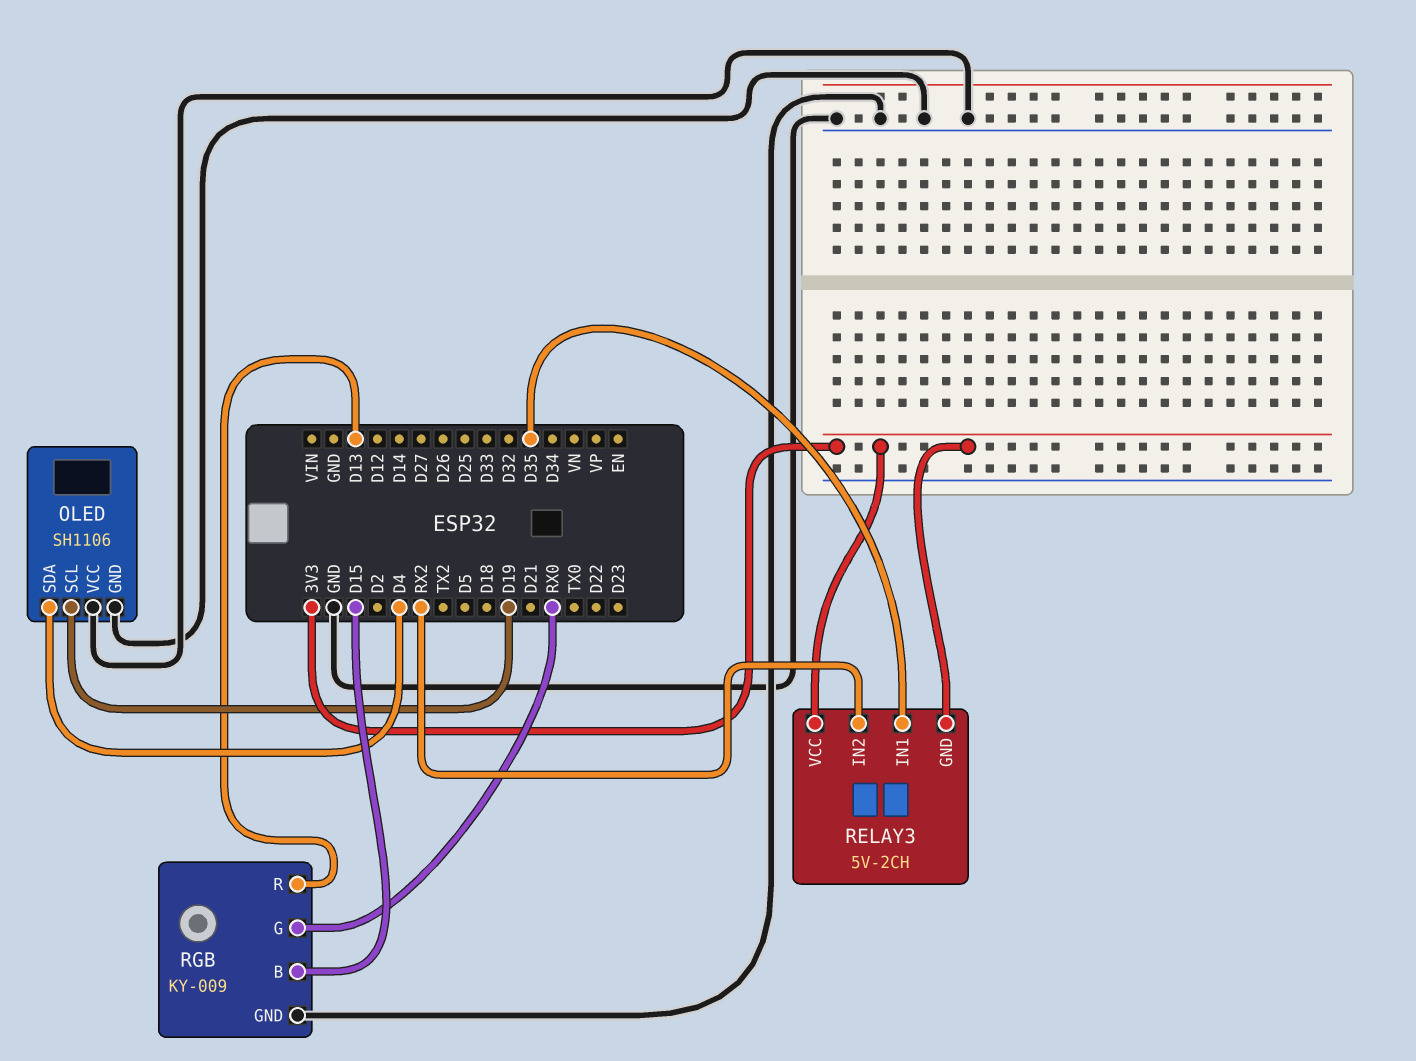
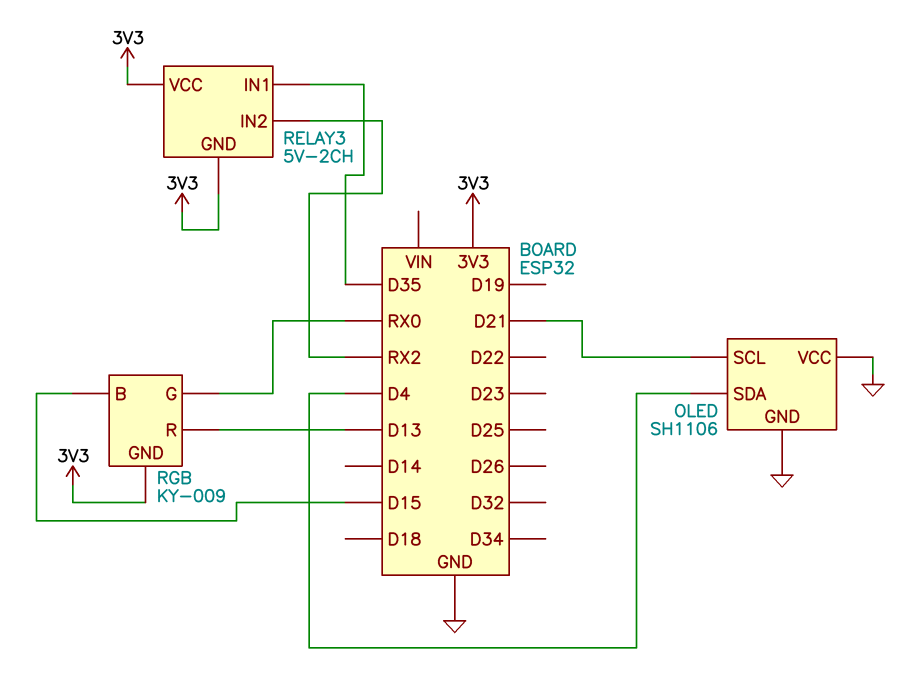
OLED pin SCL: D19 -> D21
RGB pin GND: GND -> 3V3

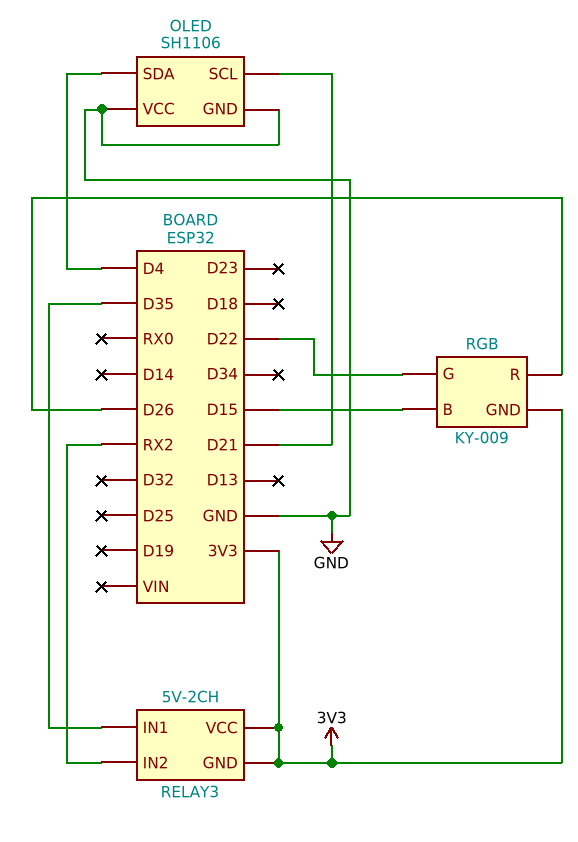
RGB pin G: RX0 -> D22
RGB pin R: D13 -> D26

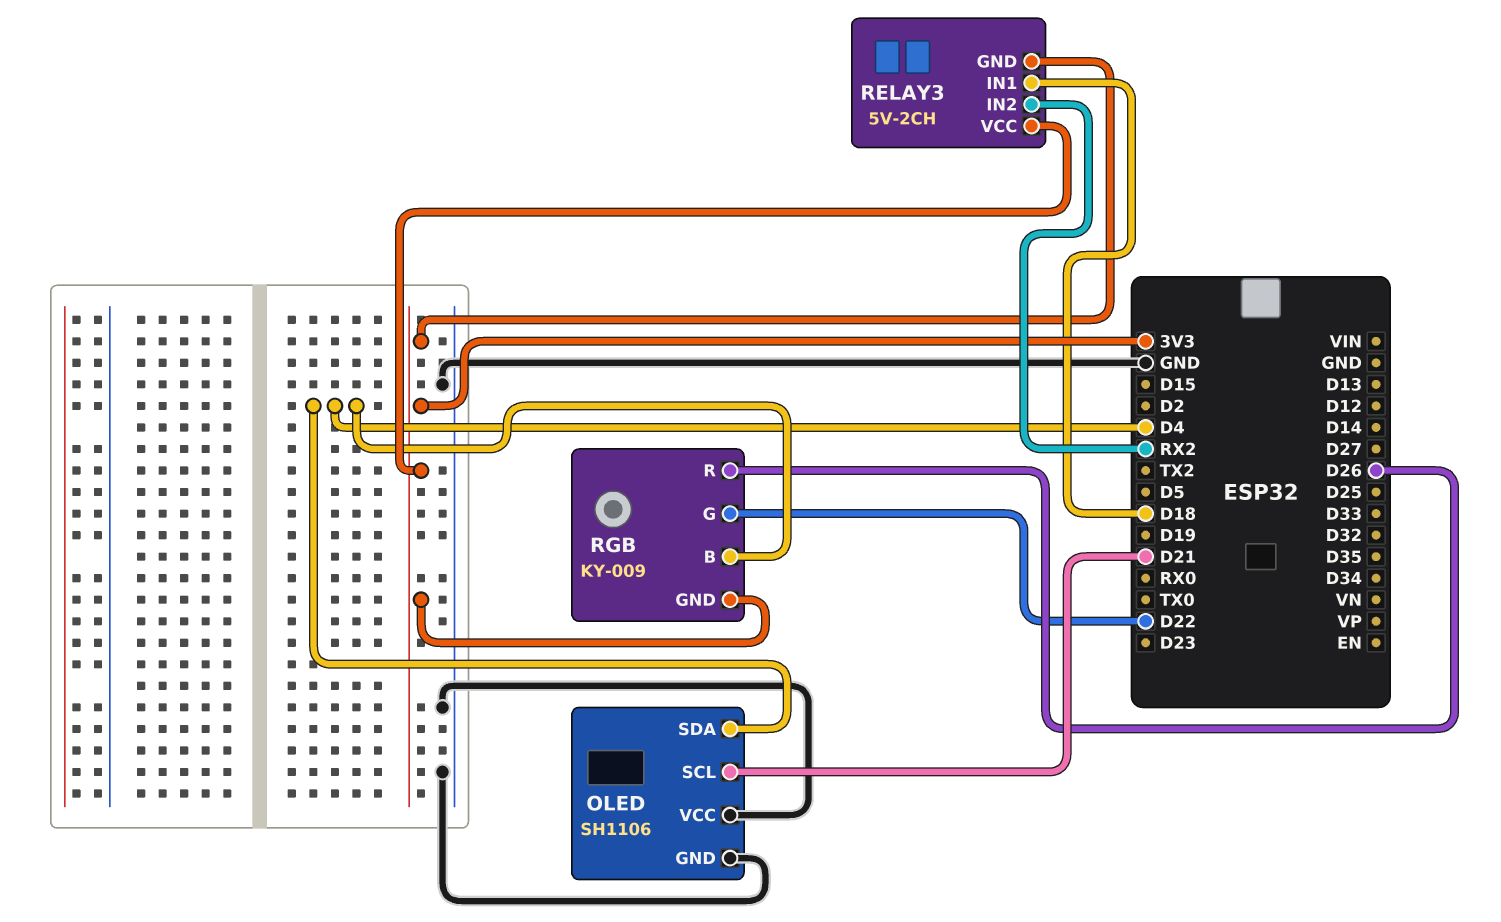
RELAY3 pin IN1: D35 -> D18
RGB pin B: D15 -> D4

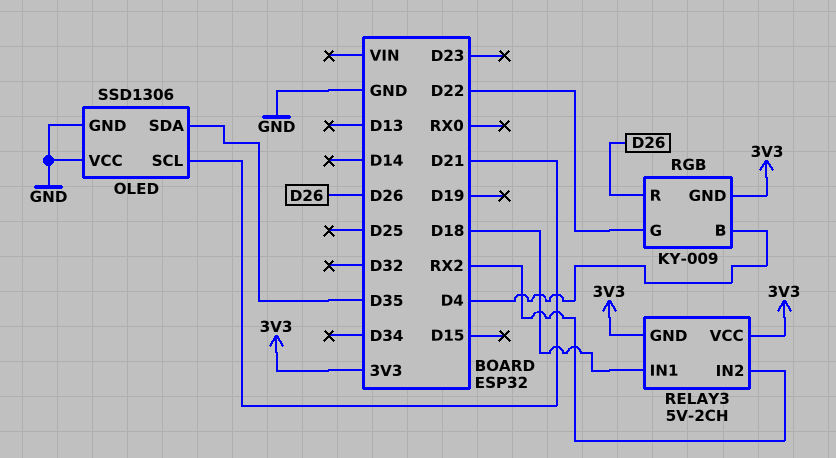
OLED: SH1106 -> SSD1306
OLED pin SDA: D4 -> D35

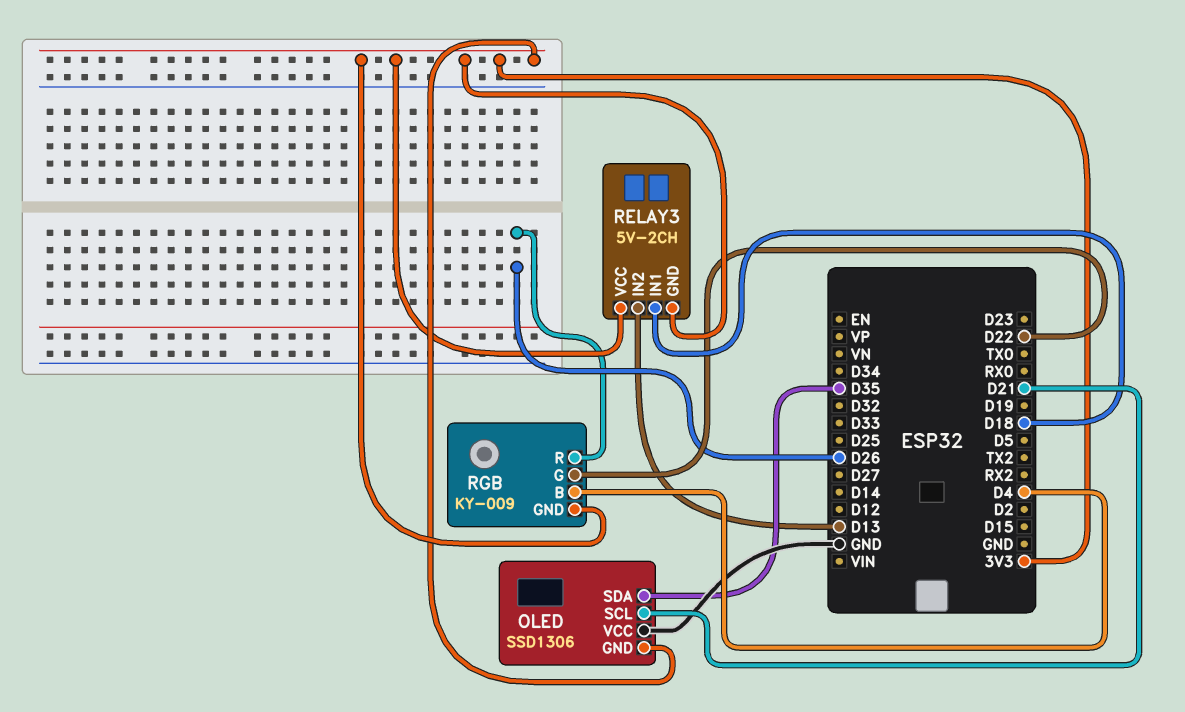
OLED pin GND: GND -> 3V3
RELAY3 pin IN2: RX2 -> D13

